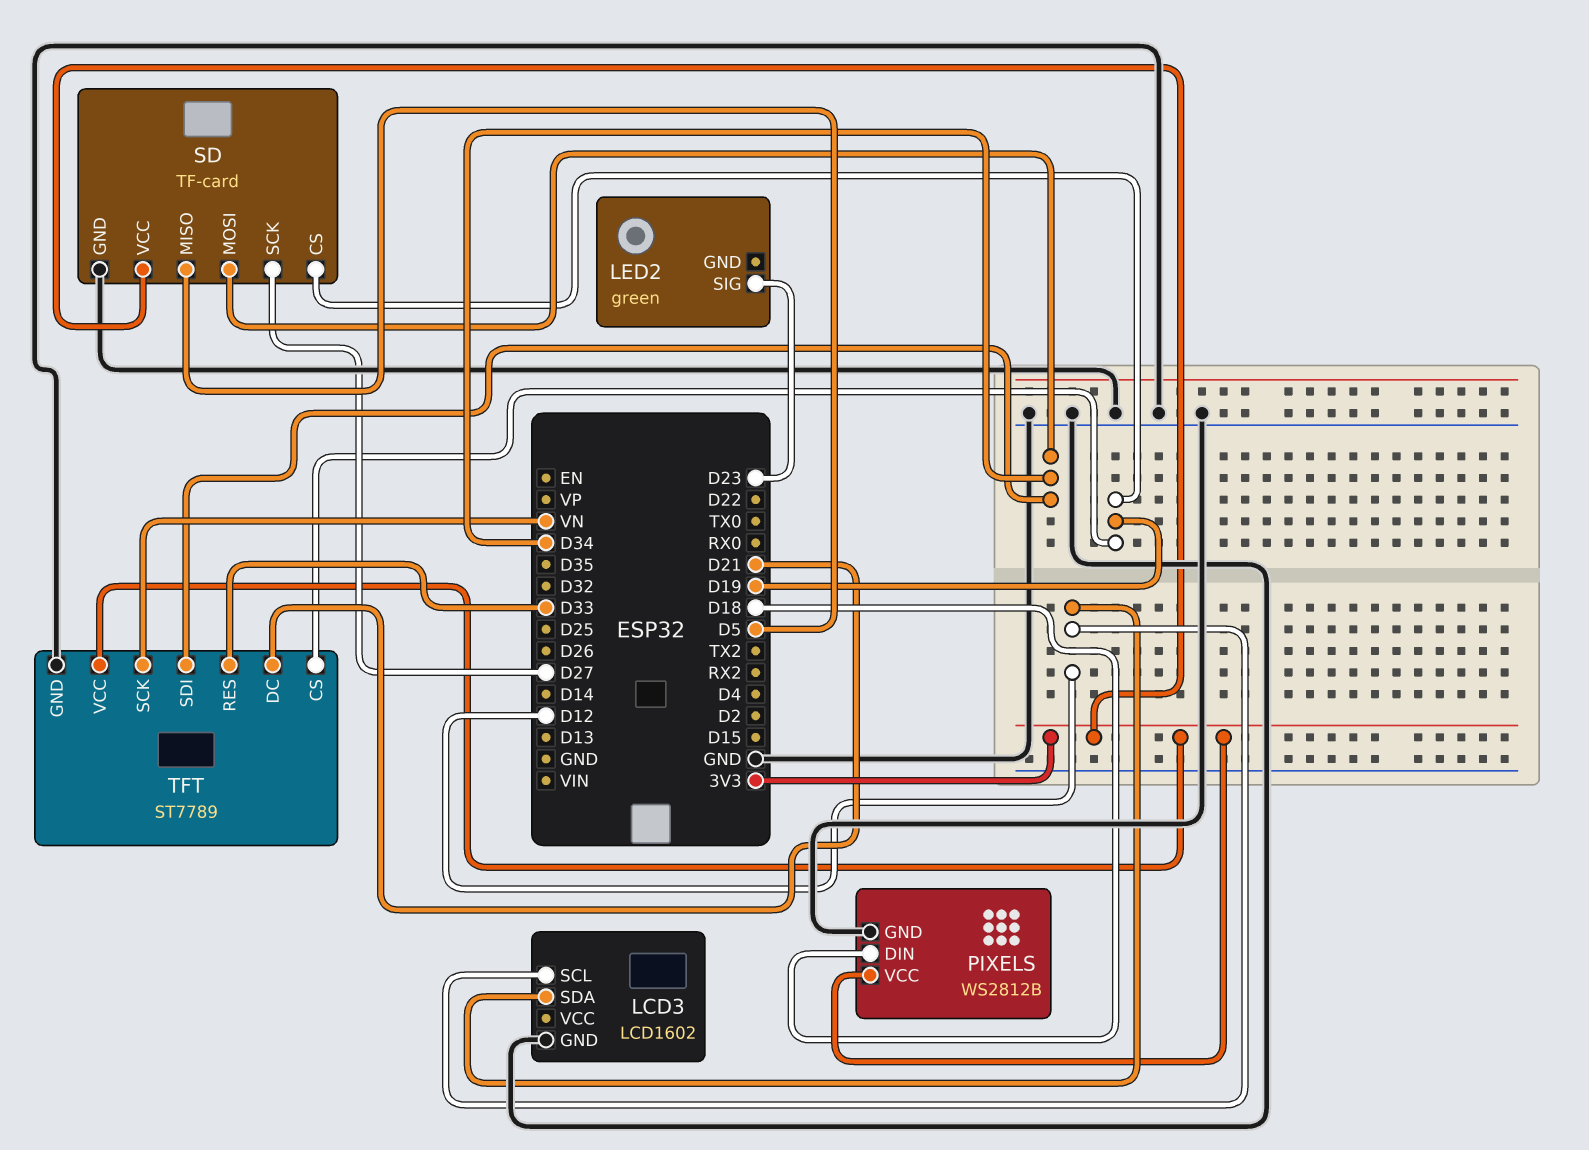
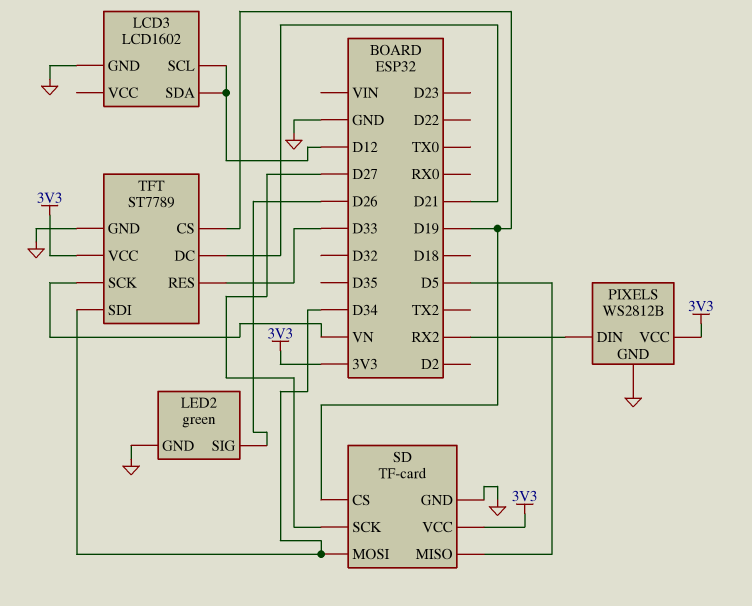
LED2 pin GND: none -> GND
LED2 pin SIG: D23 -> D26
PIXELS pin DIN: D18 -> RX2

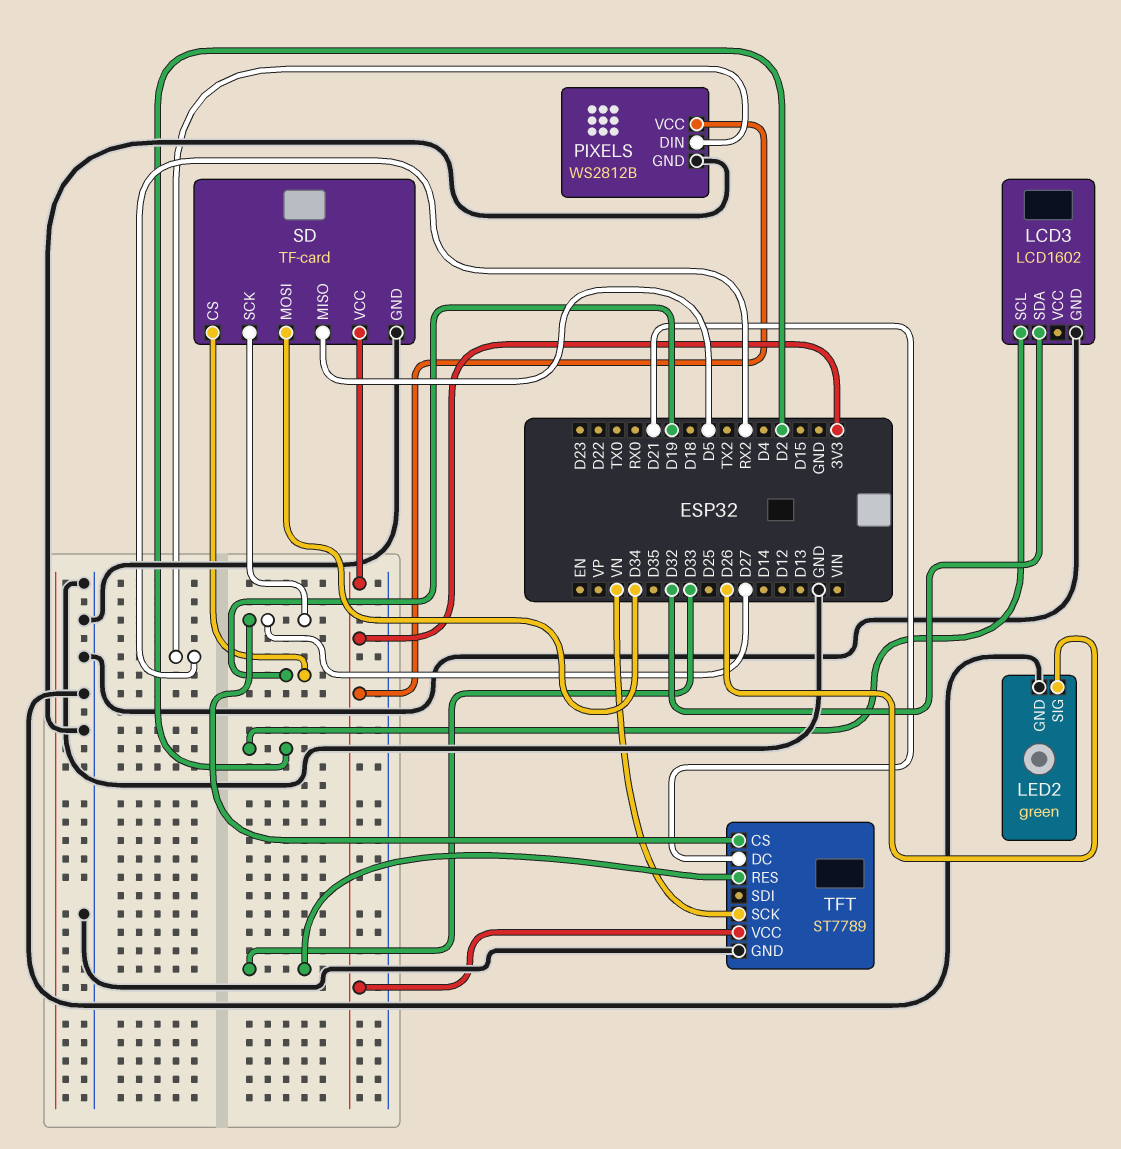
LCD3 pin SCL: D12 -> D2
LCD3 pin SDA: D12 -> D32
TFT pin CS: D19 -> D27
TFT pin SDI: D34 -> none

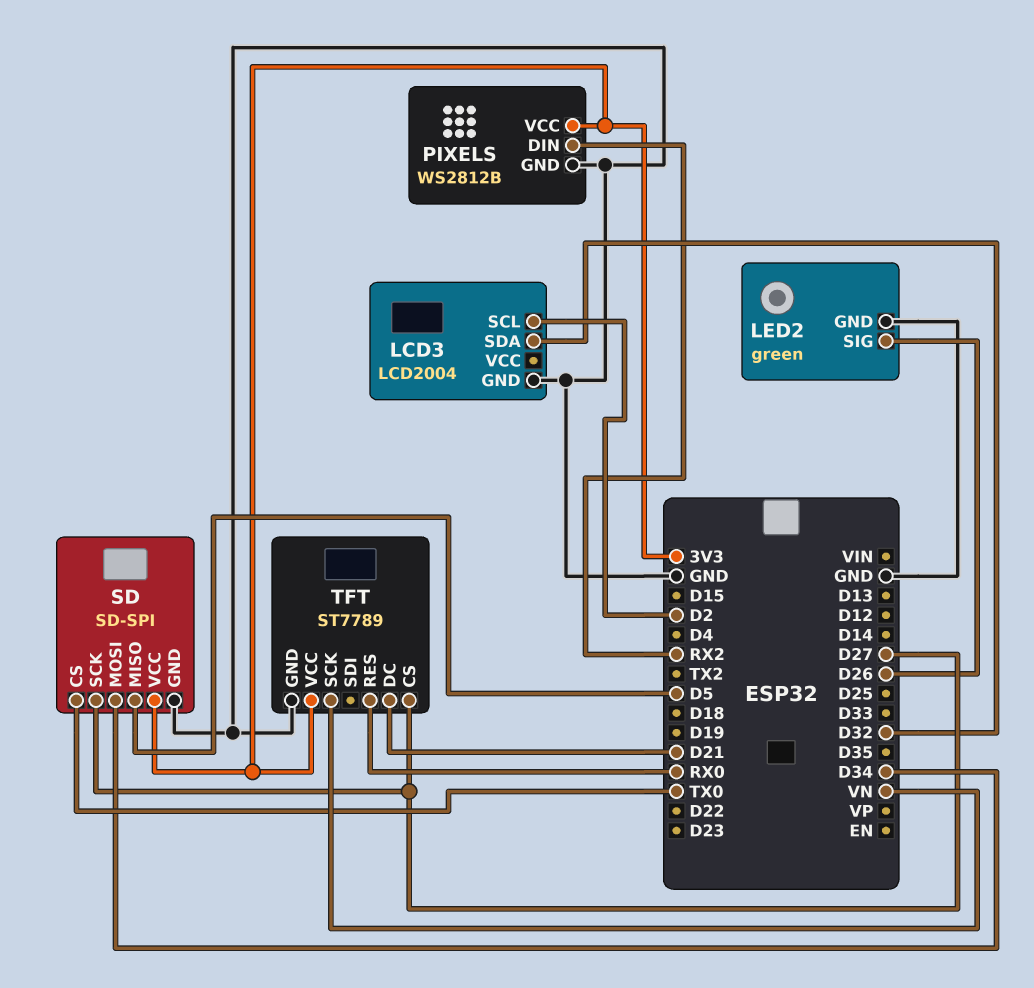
LCD3: LCD1602 -> LCD2004
SD: TF-card -> SD-SPI
SD pin CS: D19 -> TX0
TFT pin RES: D33 -> RX0

